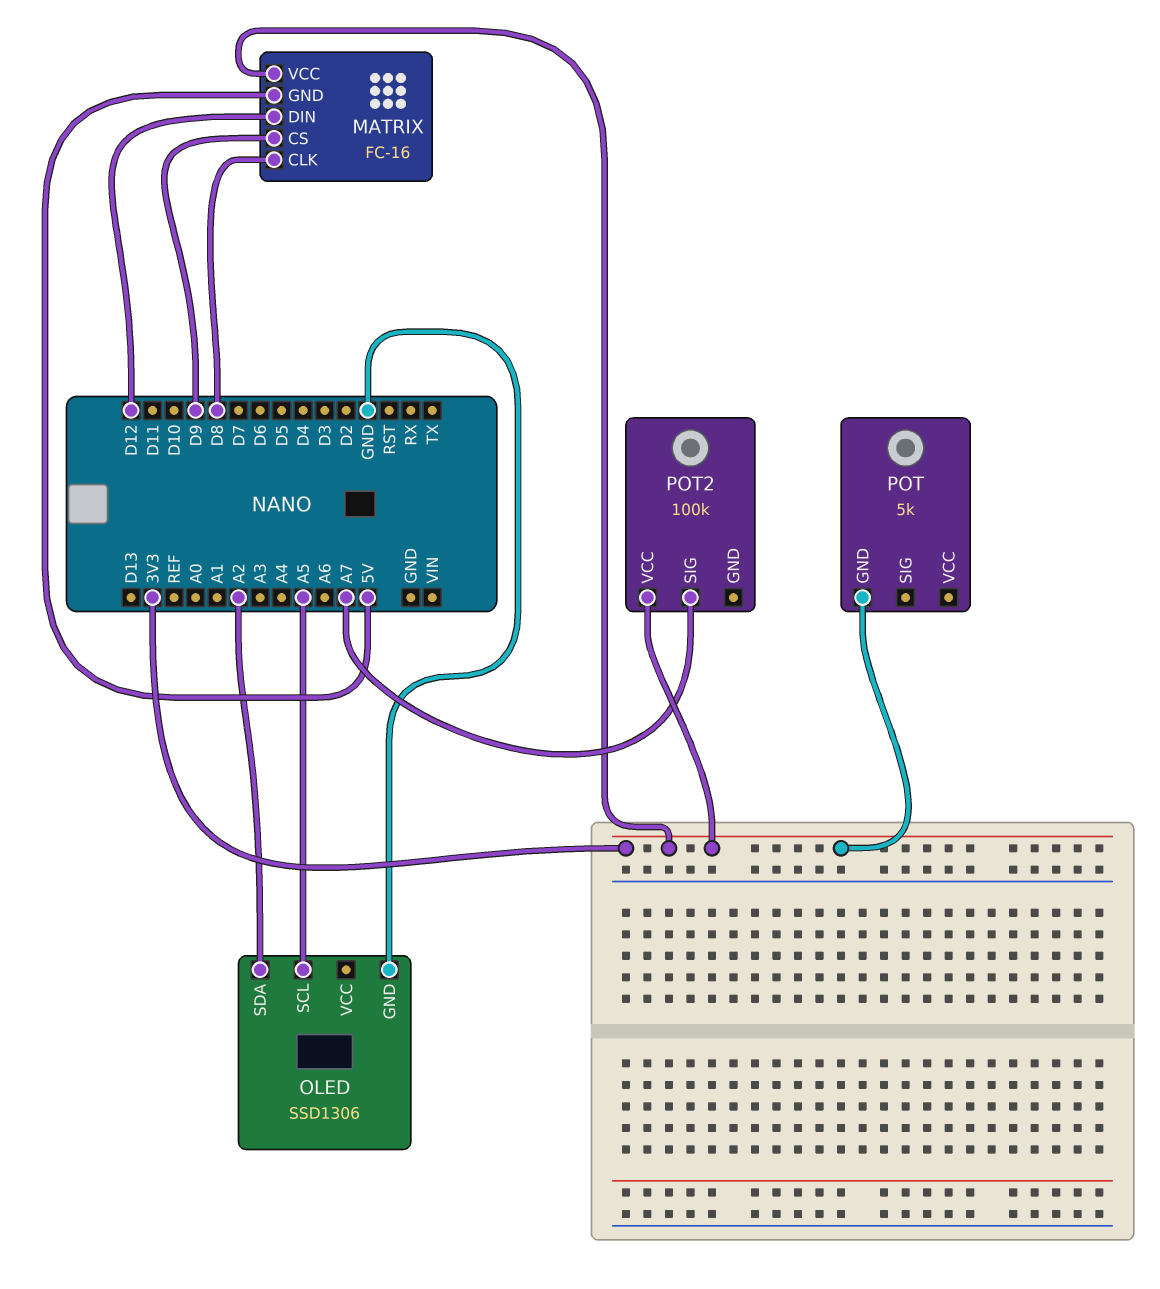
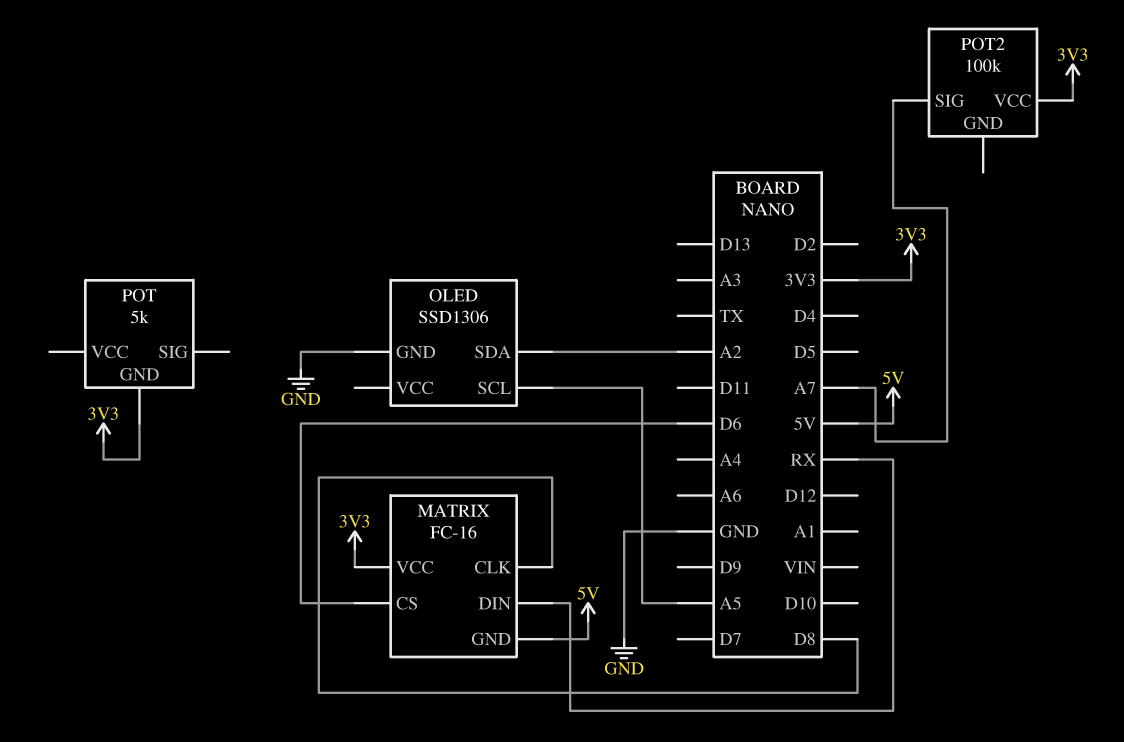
MATRIX pin CS: D9 -> D6
MATRIX pin DIN: D12 -> RX

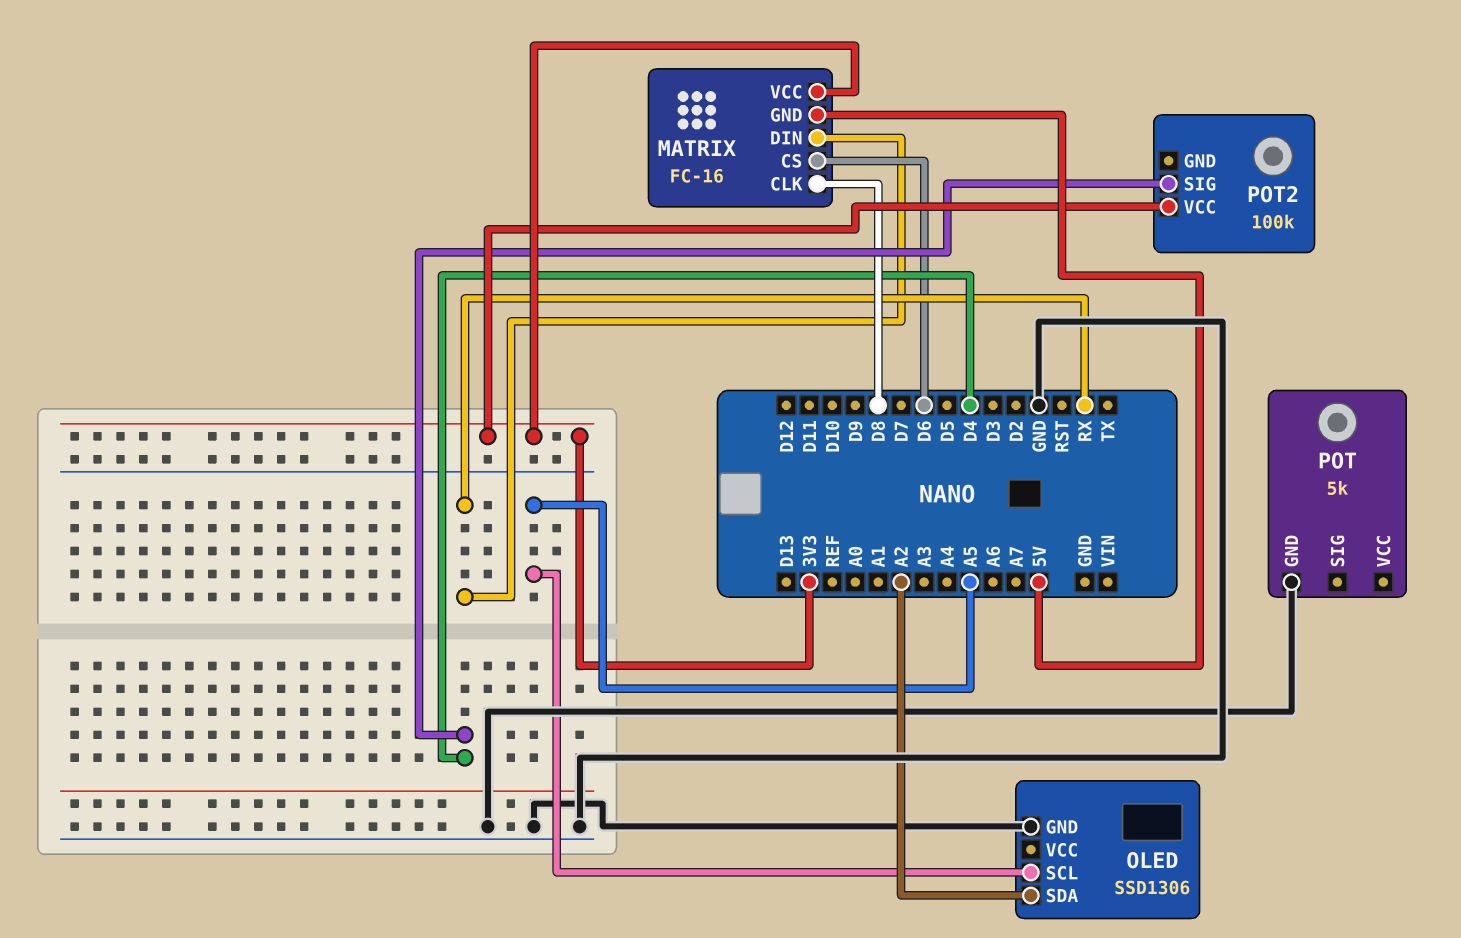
POT pin GND: 3V3 -> GND
POT2 pin SIG: A7 -> D4

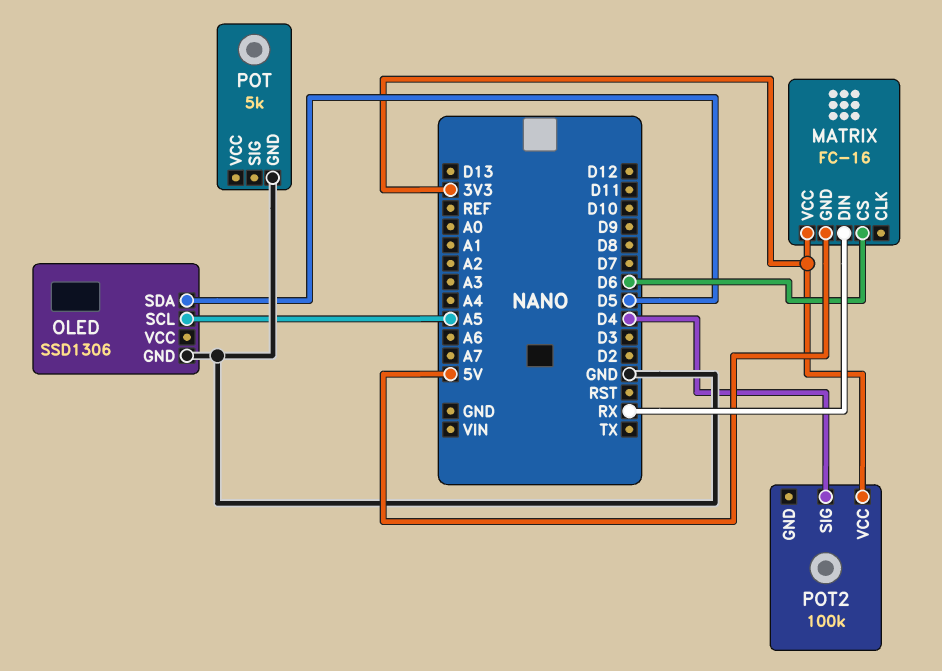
MATRIX pin CLK: D8 -> none
OLED pin SDA: A2 -> D5

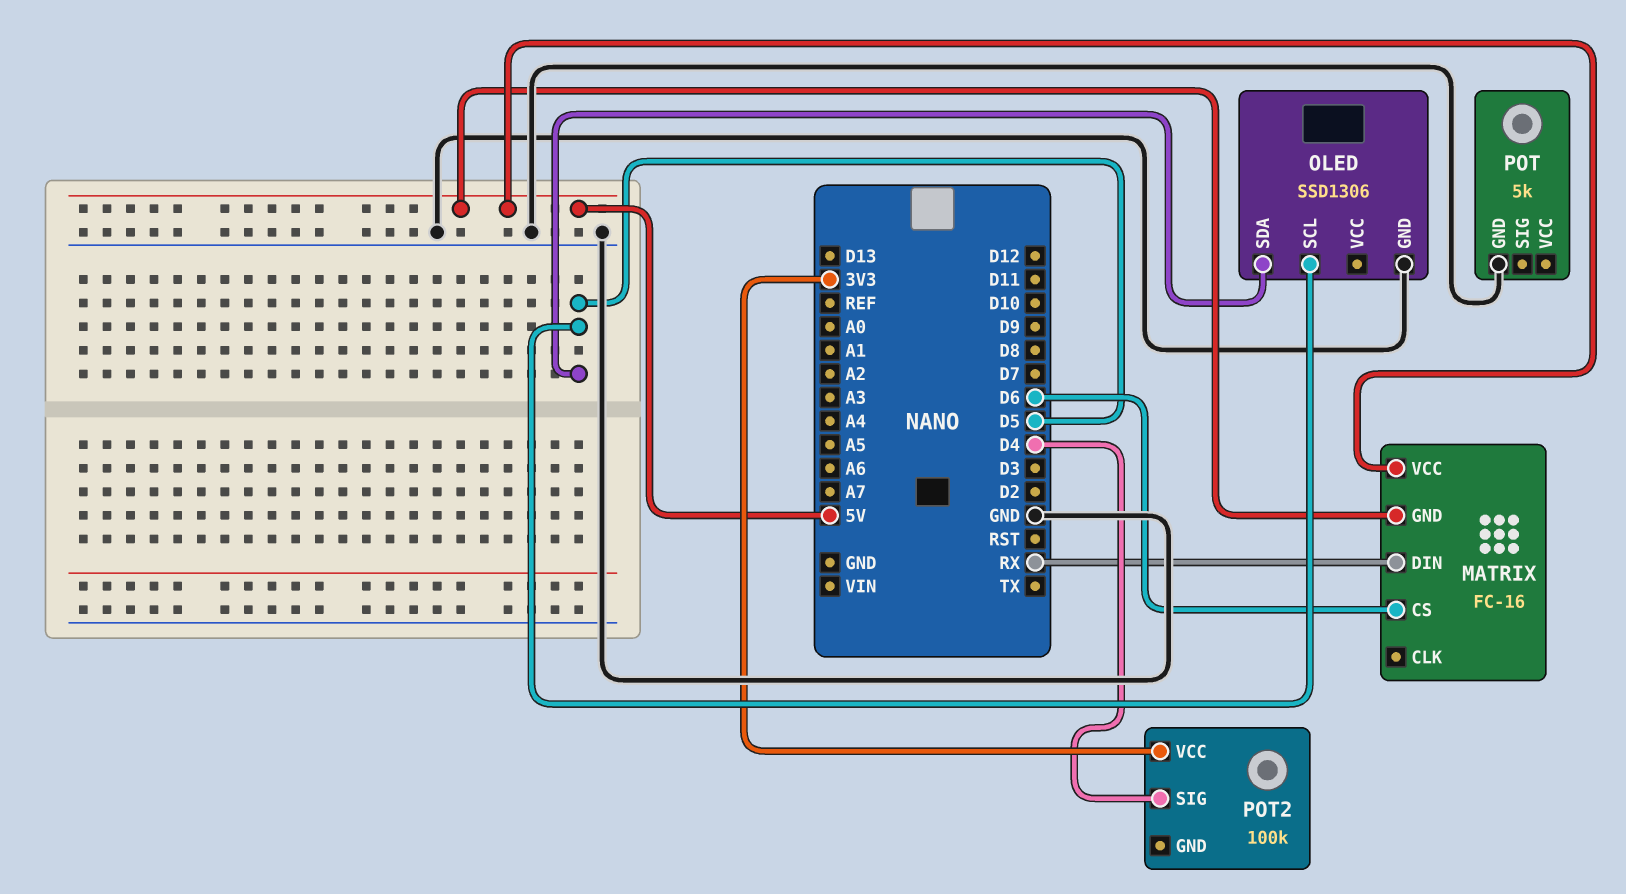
MATRIX pin VCC: 3V3 -> 5V
OLED pin SCL: A5 -> D5

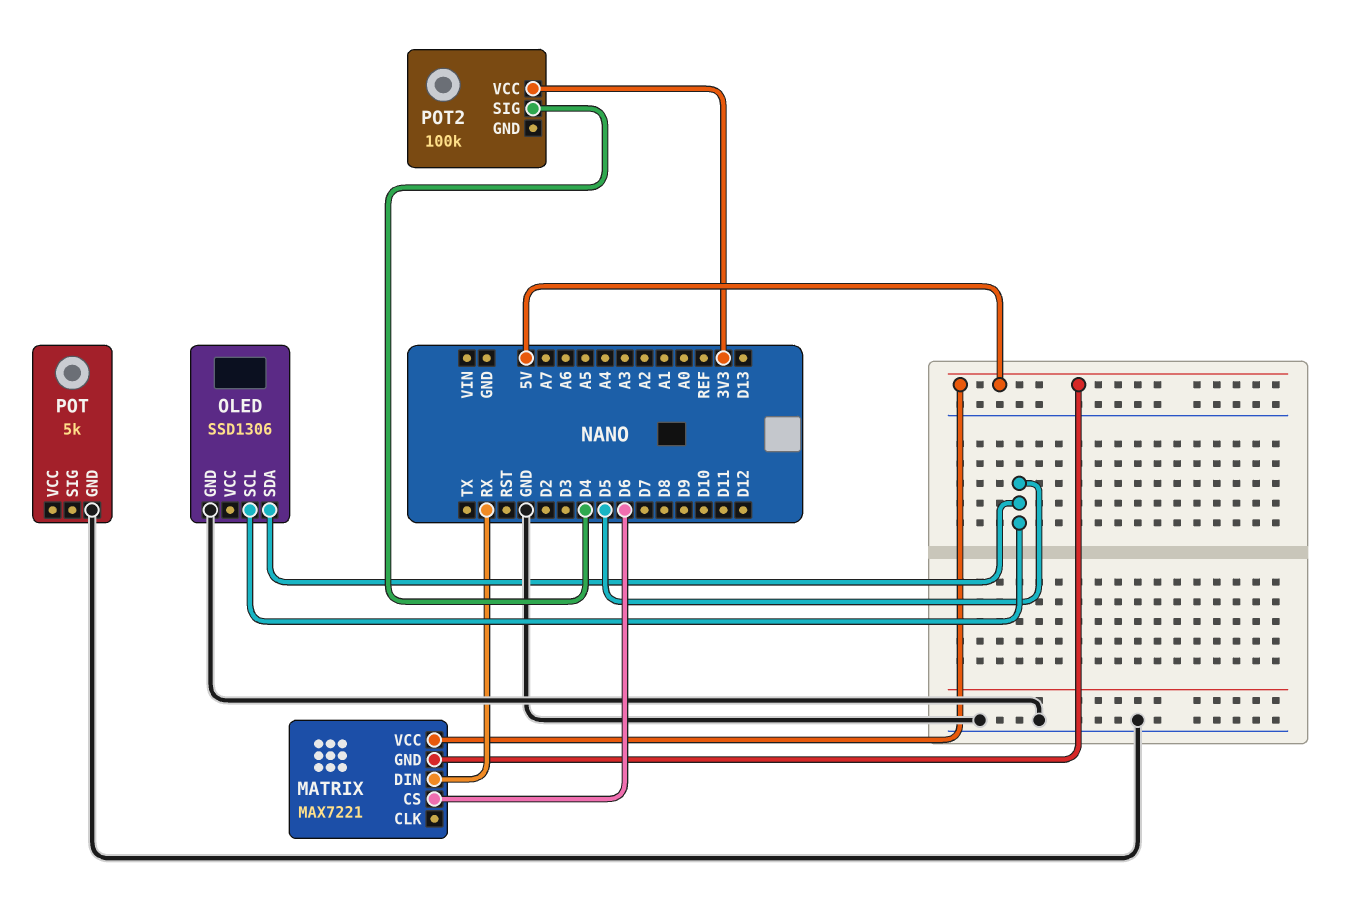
MATRIX: FC-16 -> MAX7221

